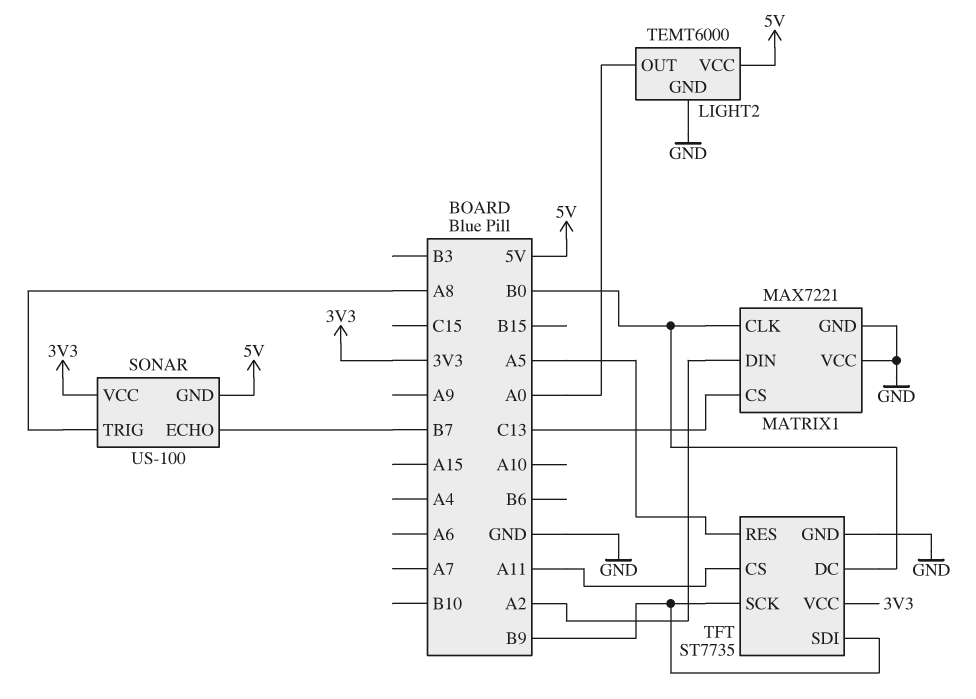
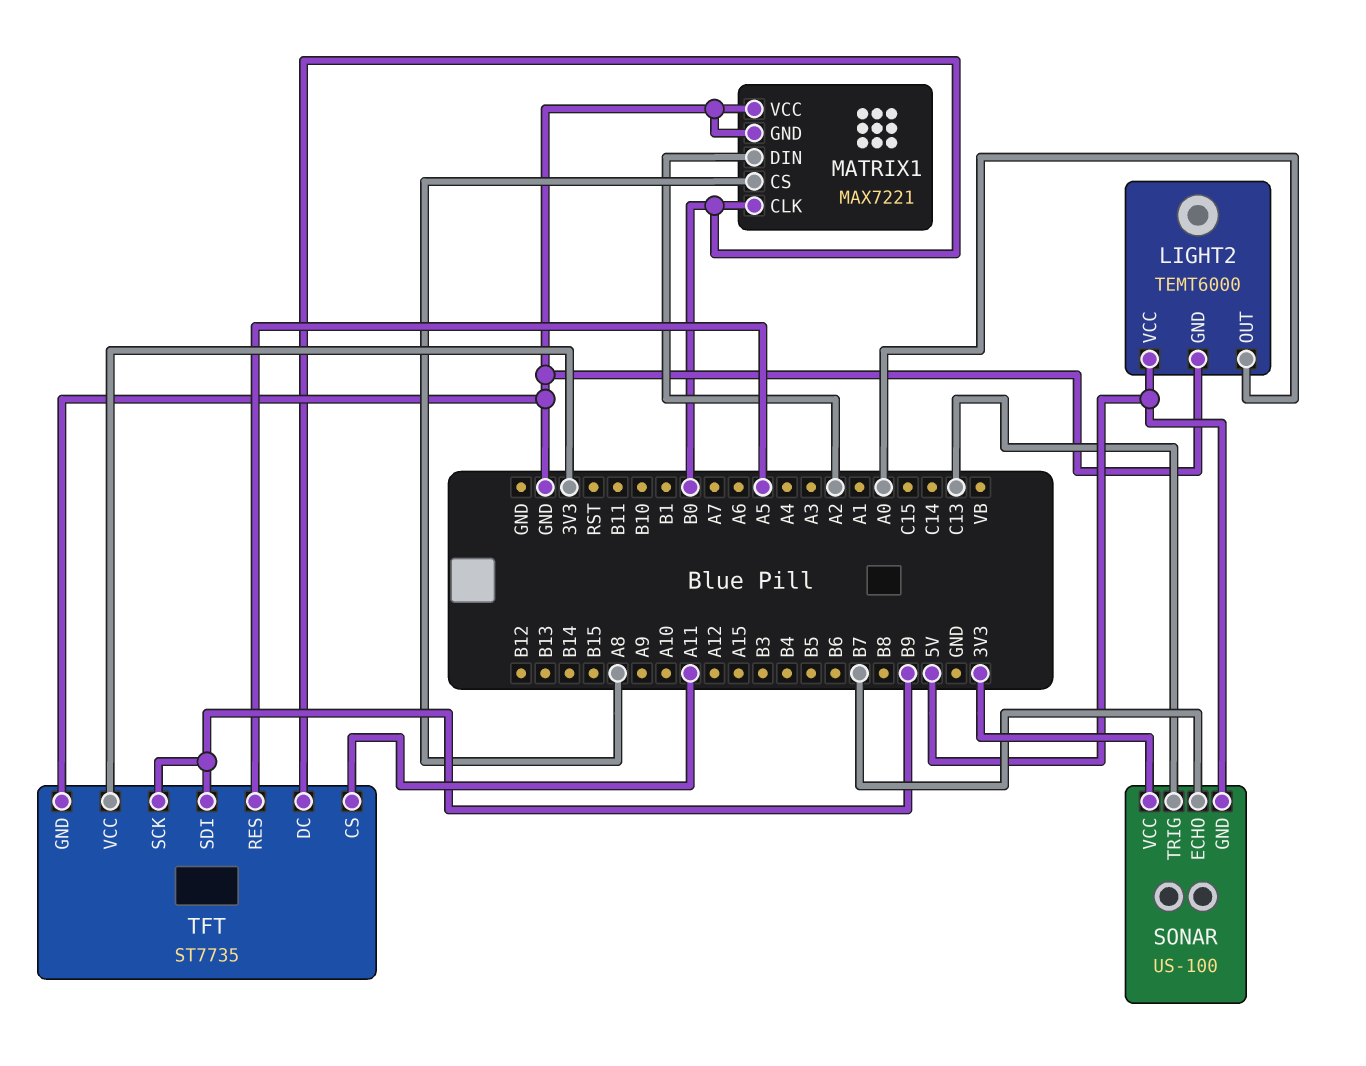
MATRIX1 pin CS: C13 -> A8
SONAR pin TRIG: A8 -> C13

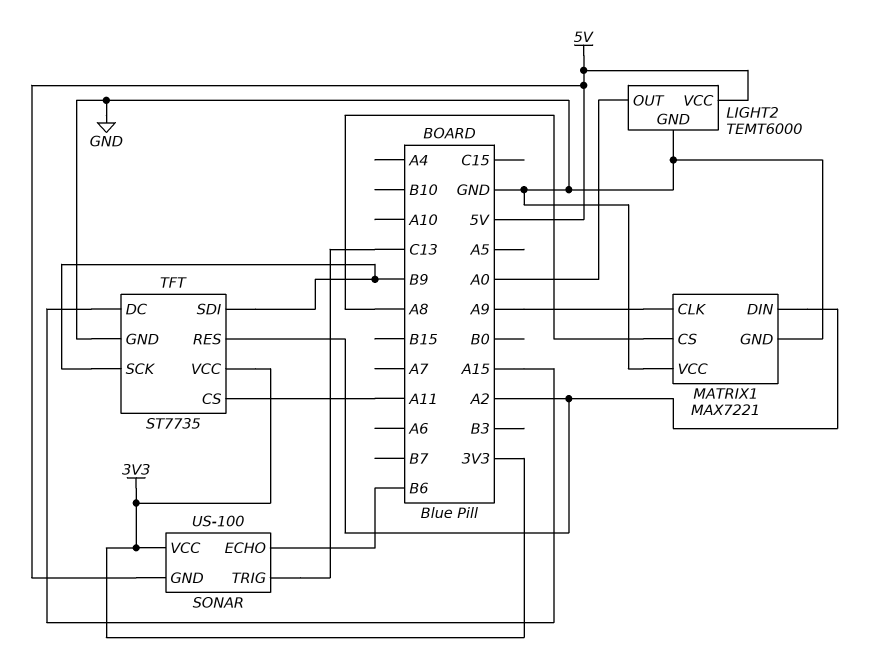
MATRIX1 pin CLK: B0 -> A9
SONAR pin ECHO: B7 -> B6
TFT pin DC: B0 -> A15
TFT pin RES: A5 -> A2

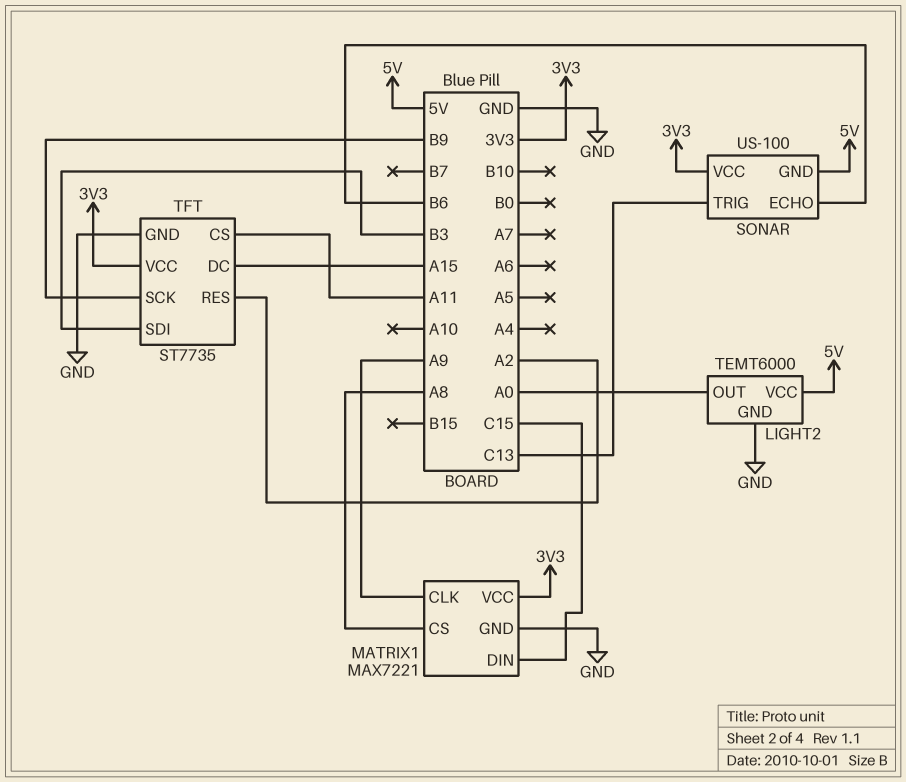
MATRIX1 pin DIN: A2 -> C15
MATRIX1 pin VCC: GND -> 3V3
TFT pin SDI: B9 -> B3

